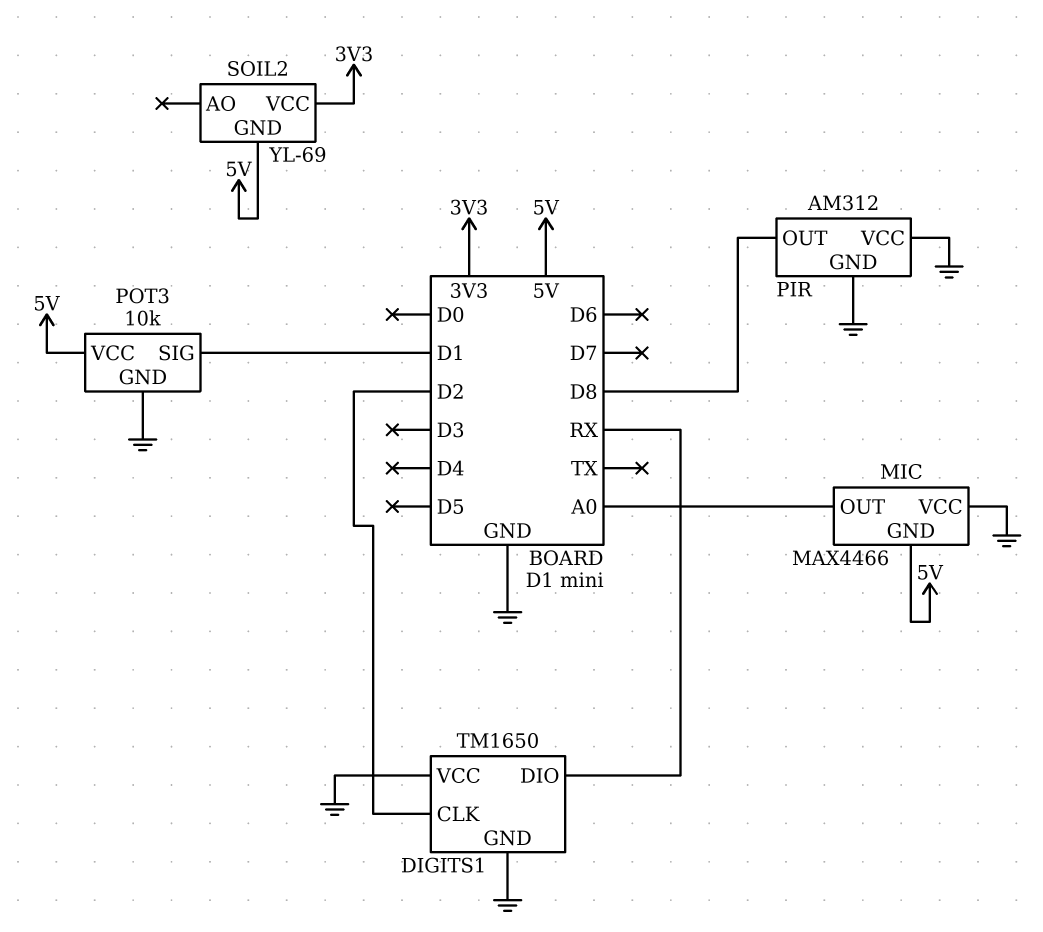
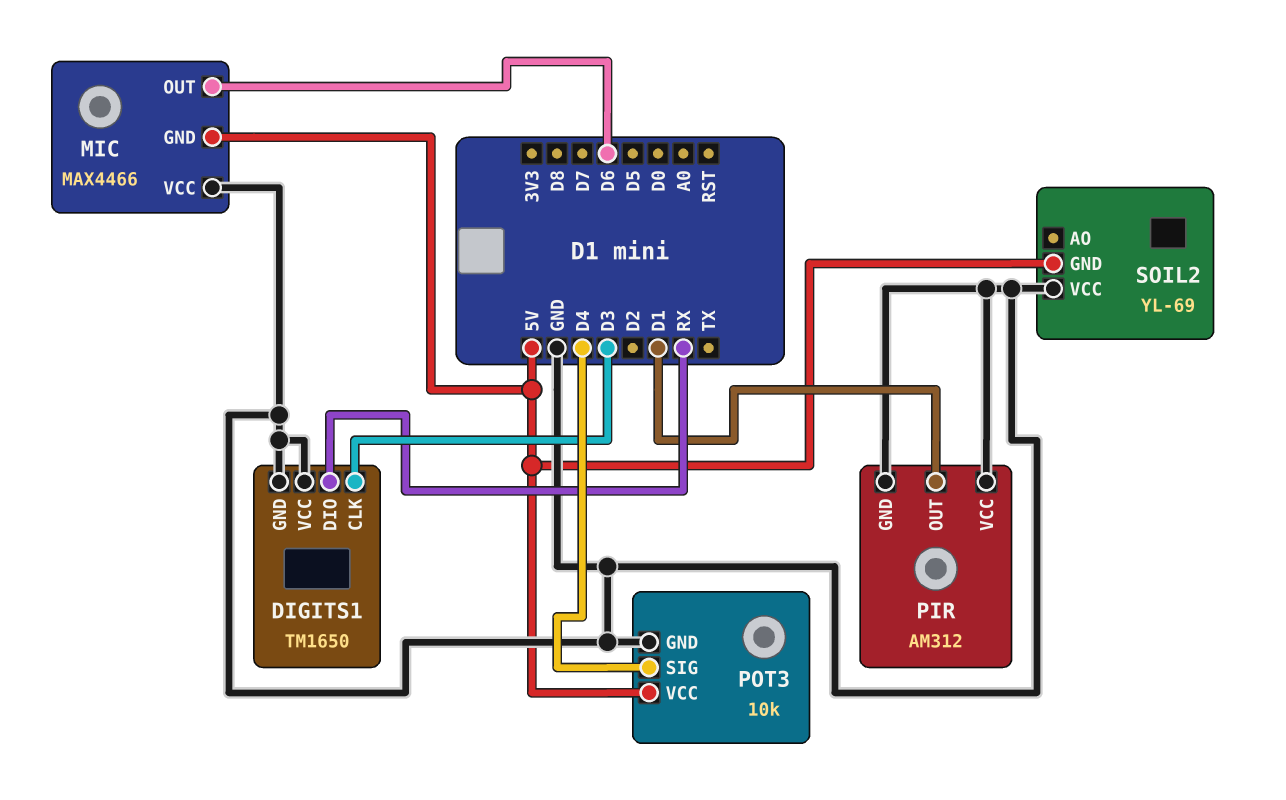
DIGITS1 pin CLK: D2 -> D3
MIC pin OUT: A0 -> D6
PIR pin OUT: D8 -> D1
POT3 pin SIG: D1 -> D4
SOIL2 pin VCC: 3V3 -> GND

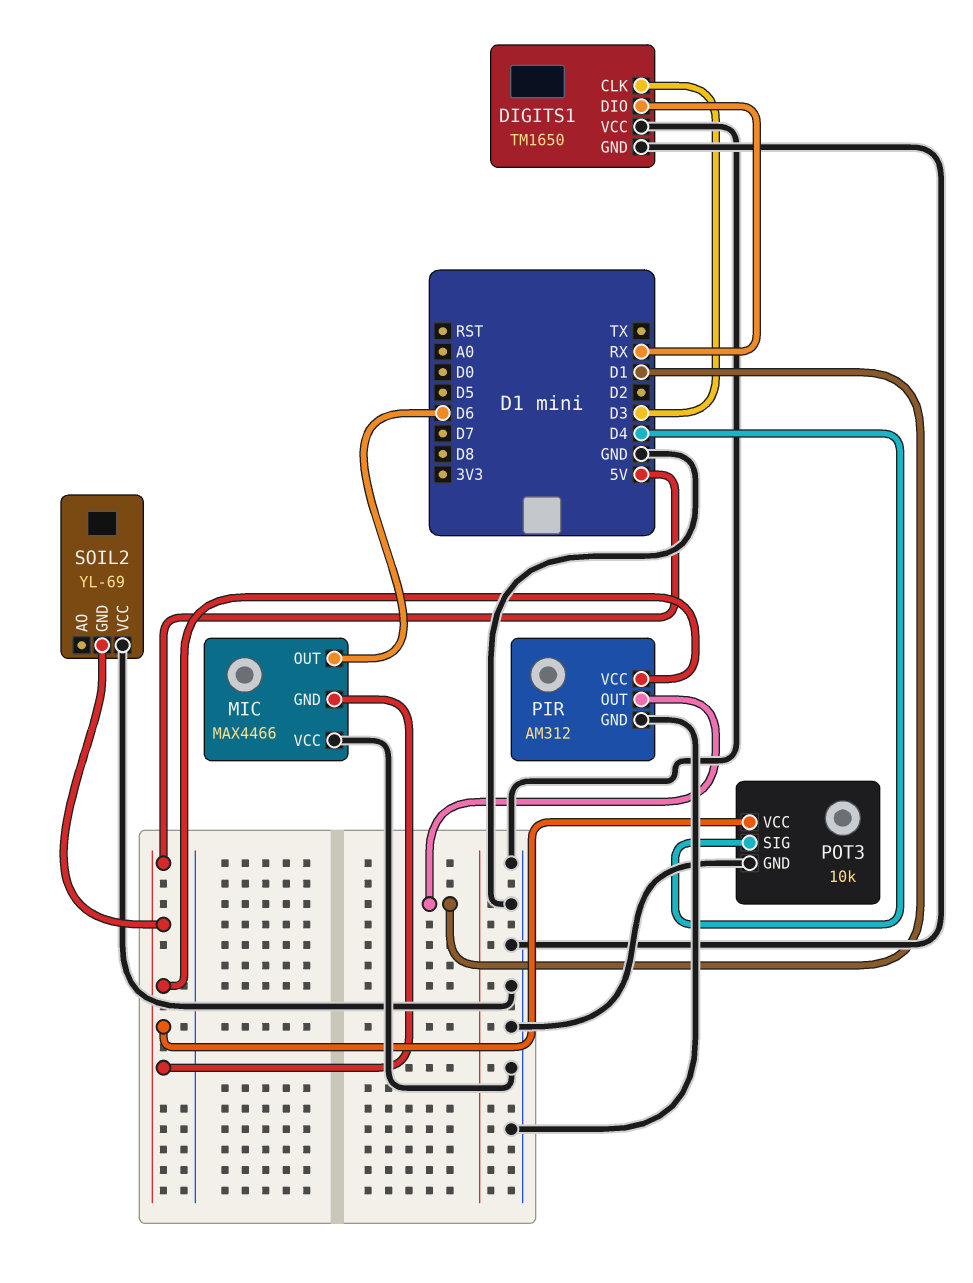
PIR pin VCC: GND -> 5V

